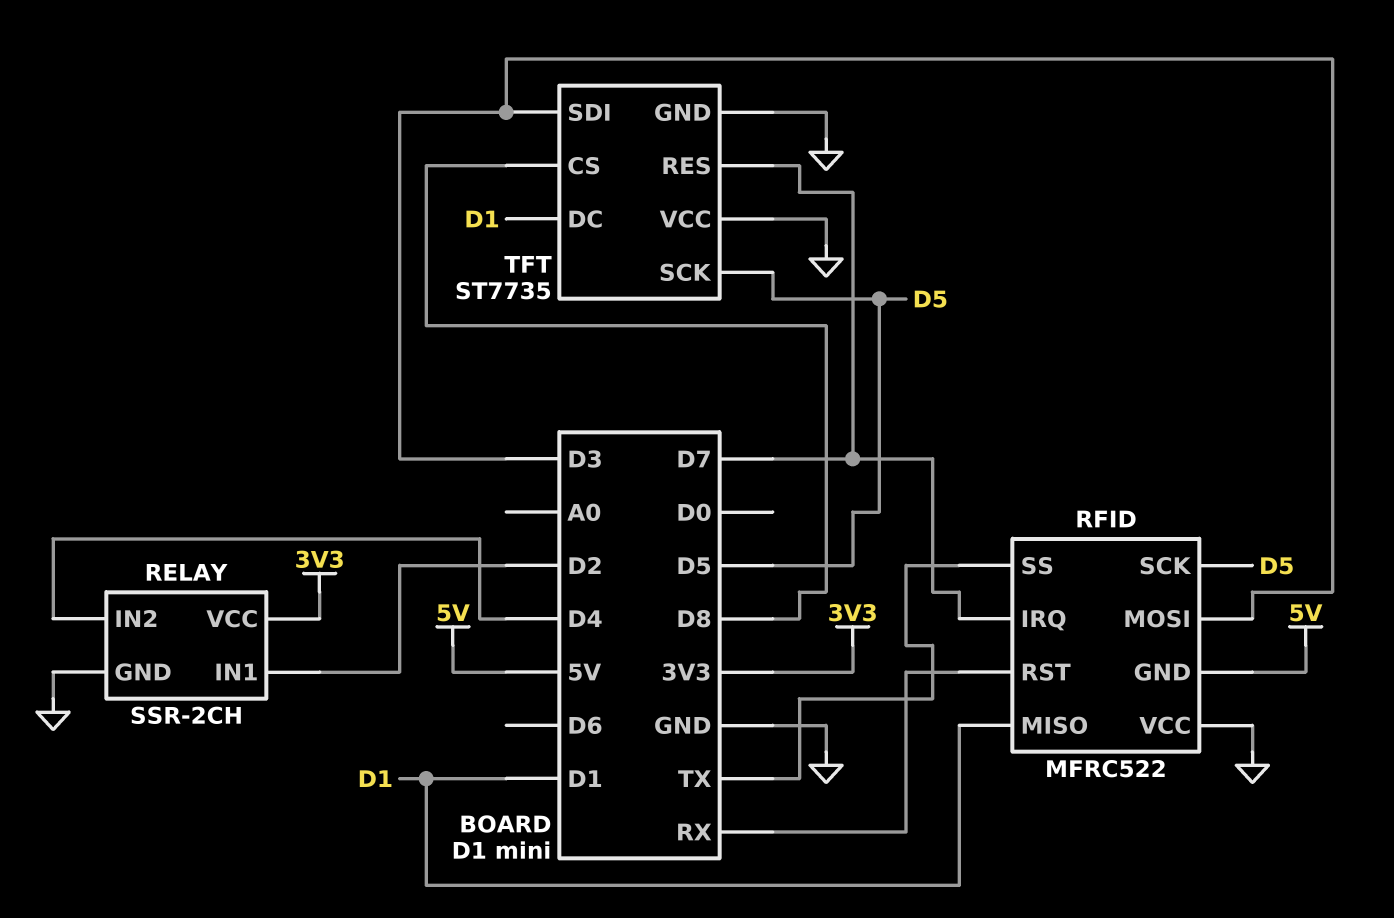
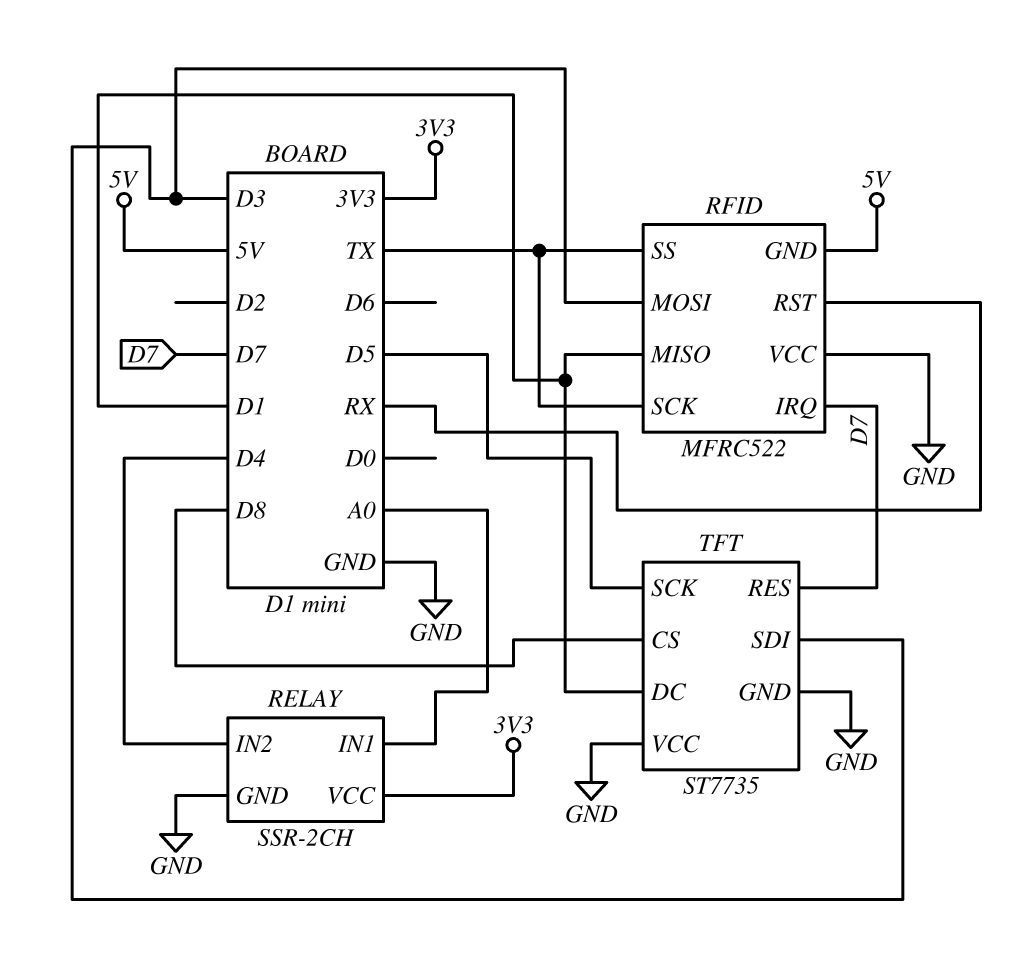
RELAY pin IN1: D2 -> A0
RFID pin SCK: D5 -> TX

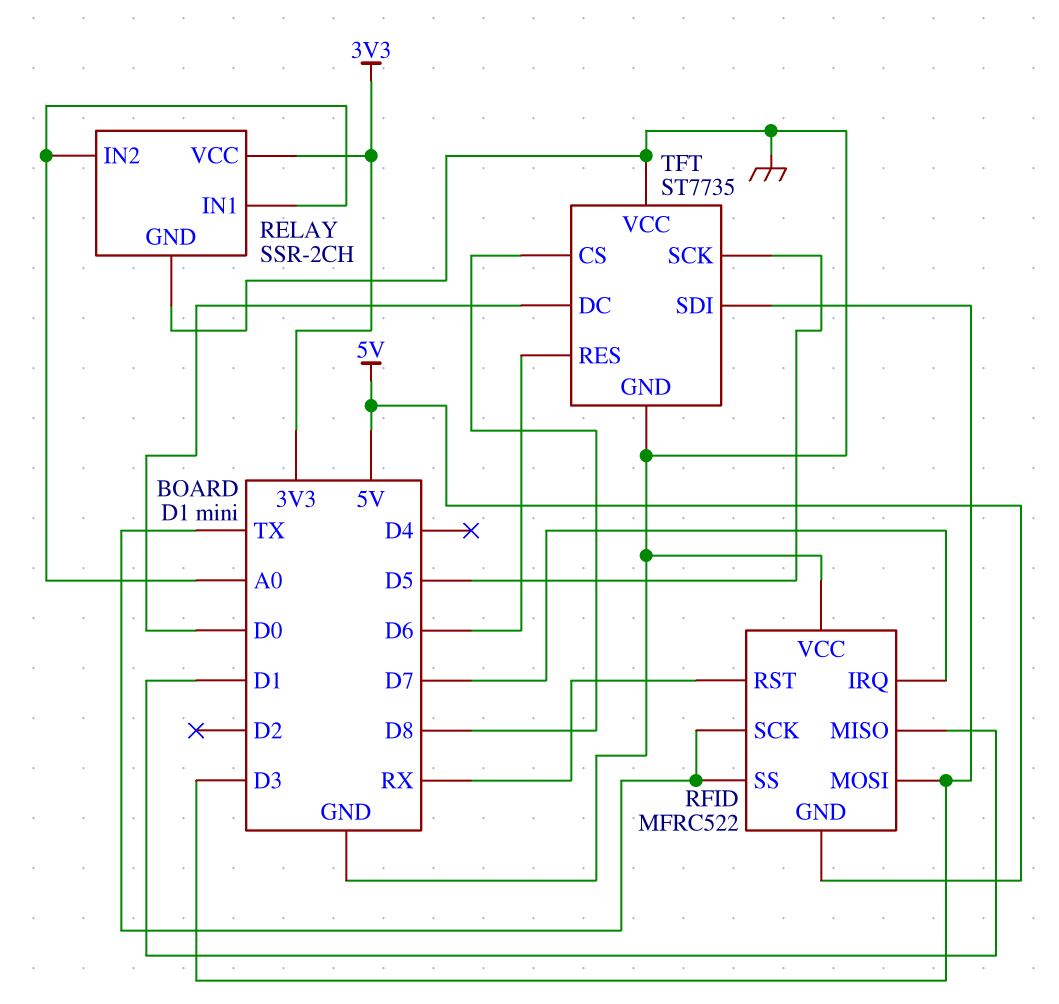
RELAY pin IN2: D4 -> A0
TFT pin DC: D1 -> D0
TFT pin RES: D7 -> D6

